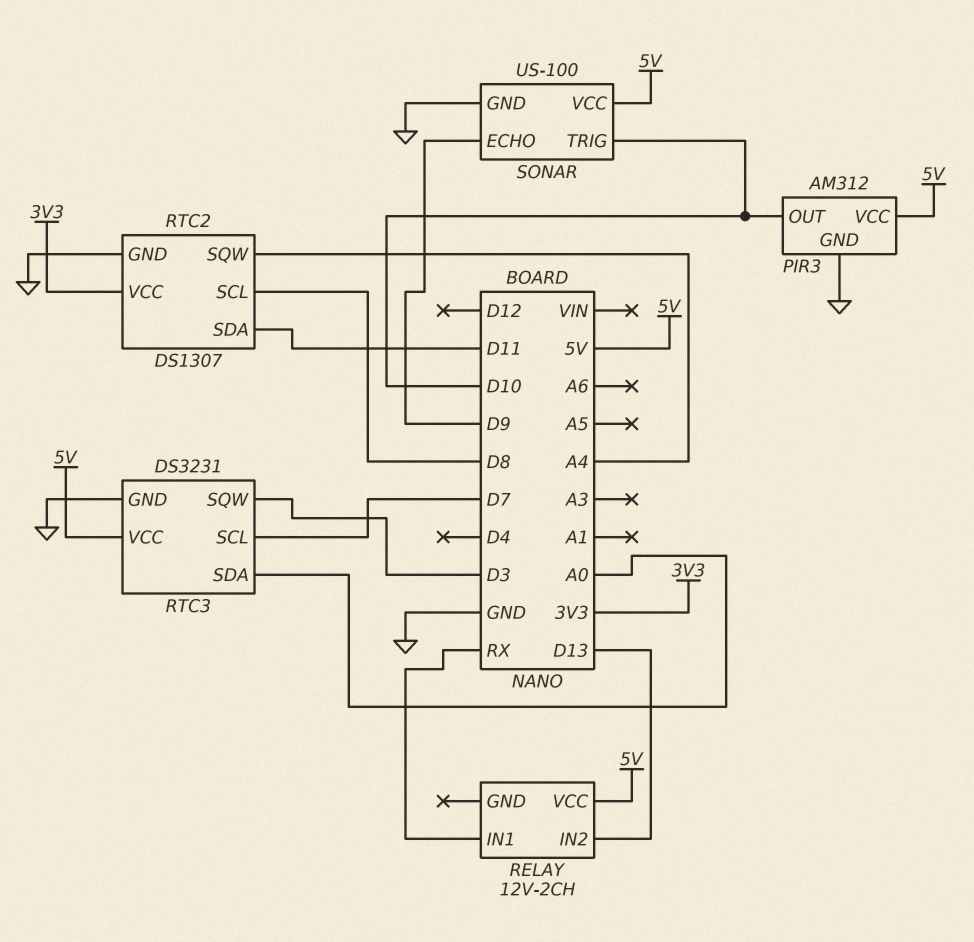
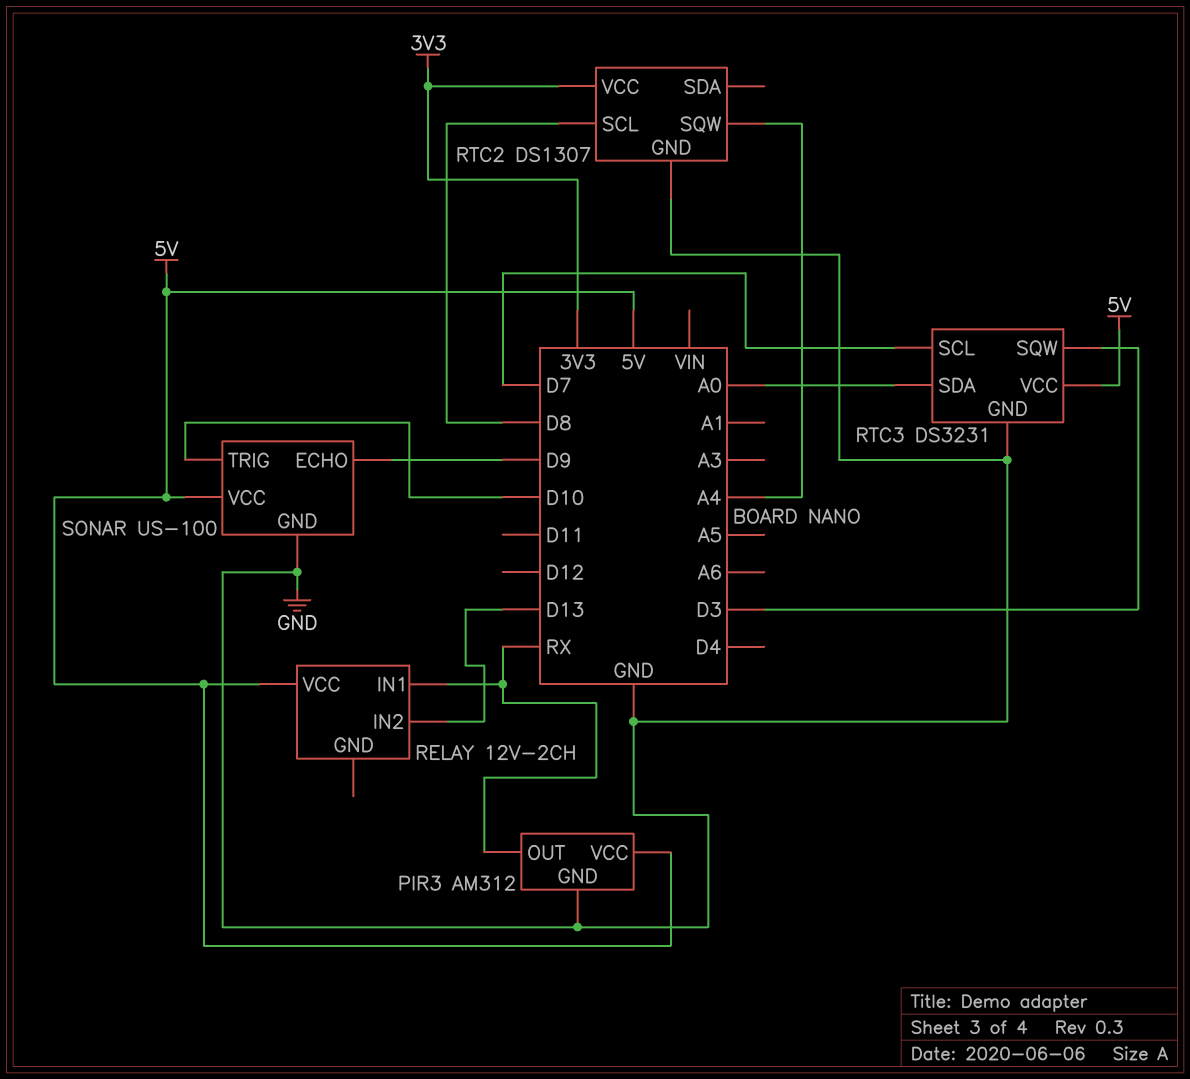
PIR3 pin OUT: D10 -> RX
RTC2 pin SDA: D11 -> none

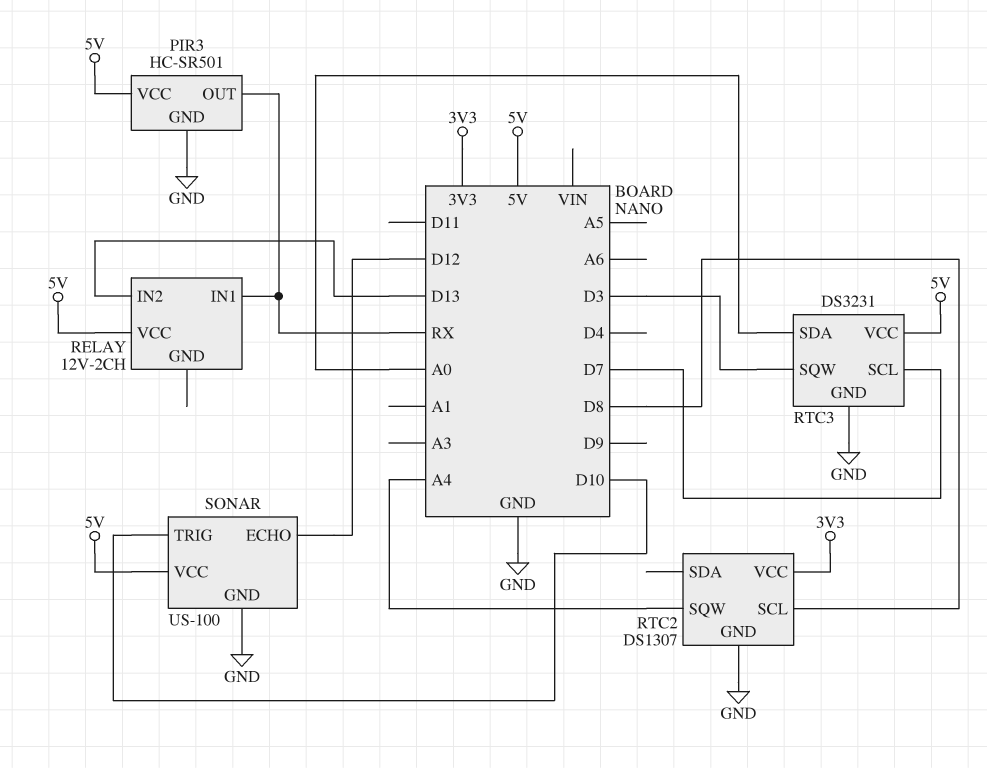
PIR3: AM312 -> HC-SR501
SONAR pin ECHO: D9 -> D12

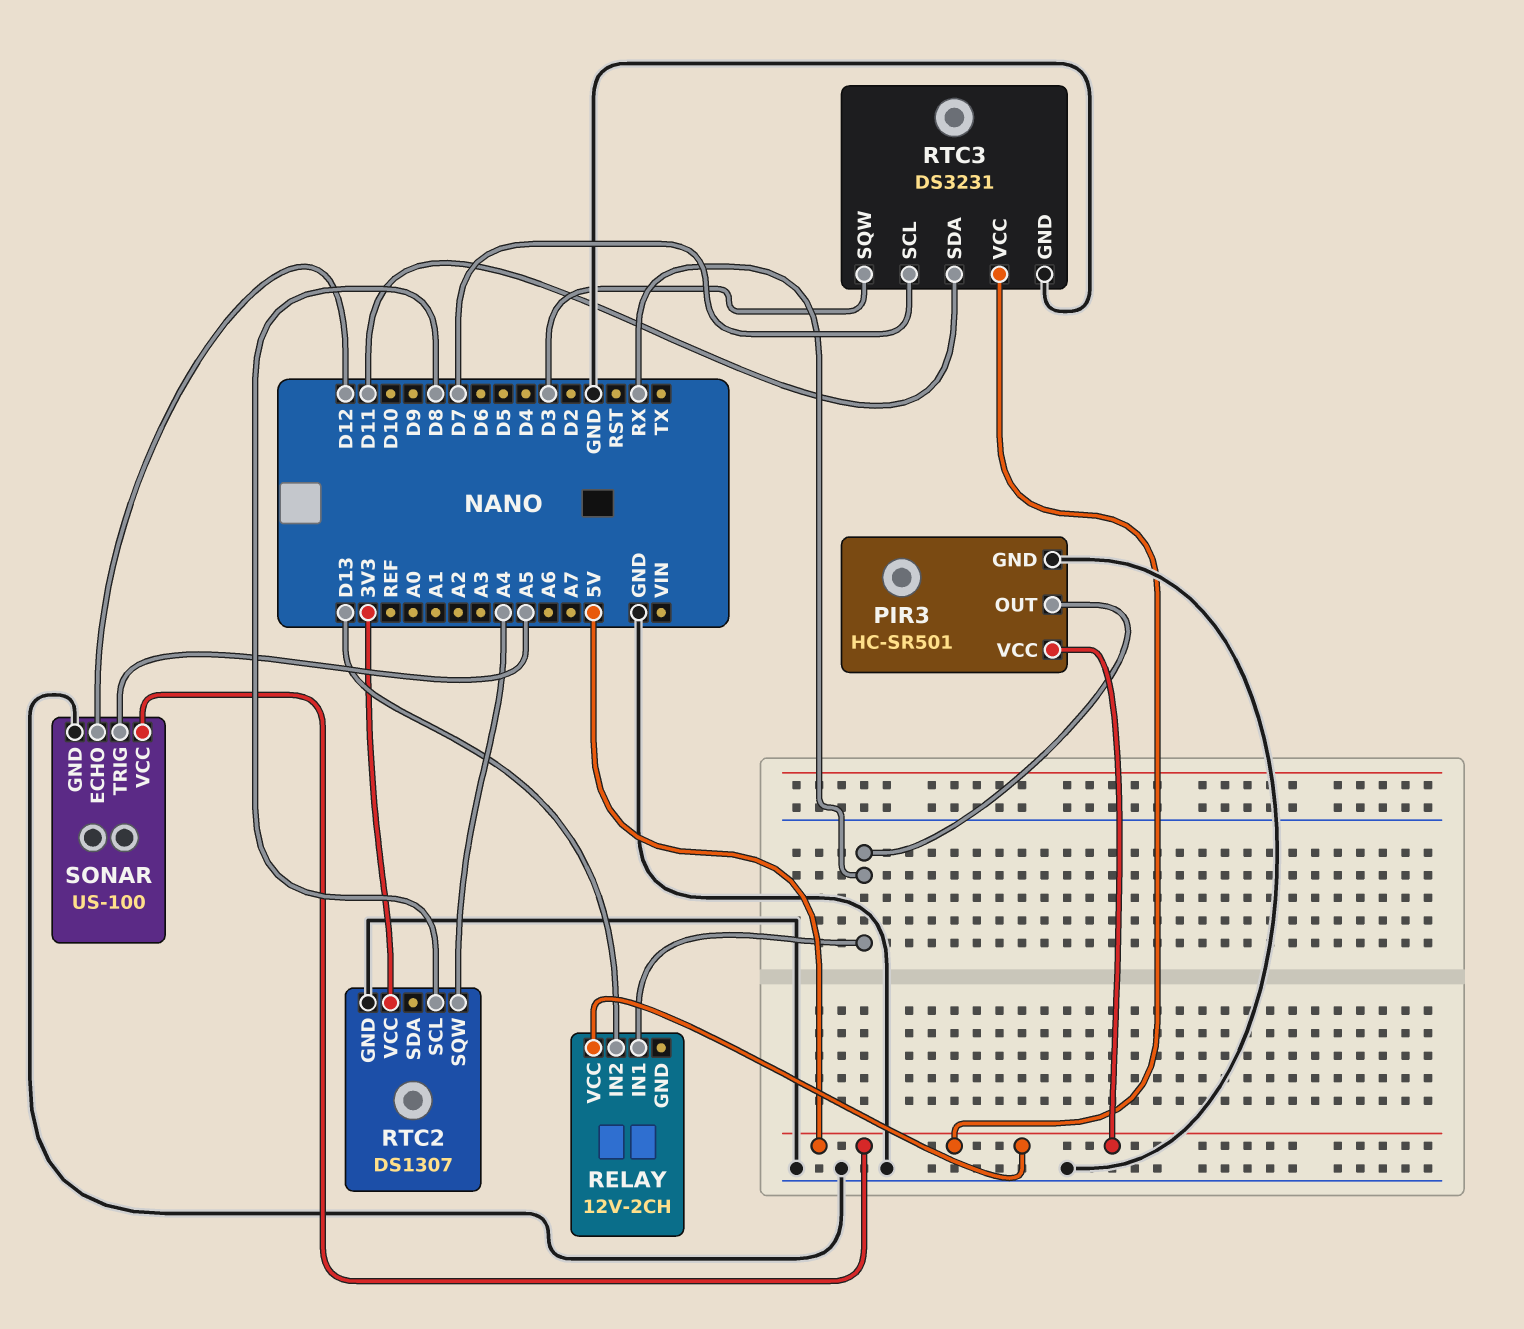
RTC3 pin SDA: A0 -> D11
SONAR pin TRIG: D10 -> A5

